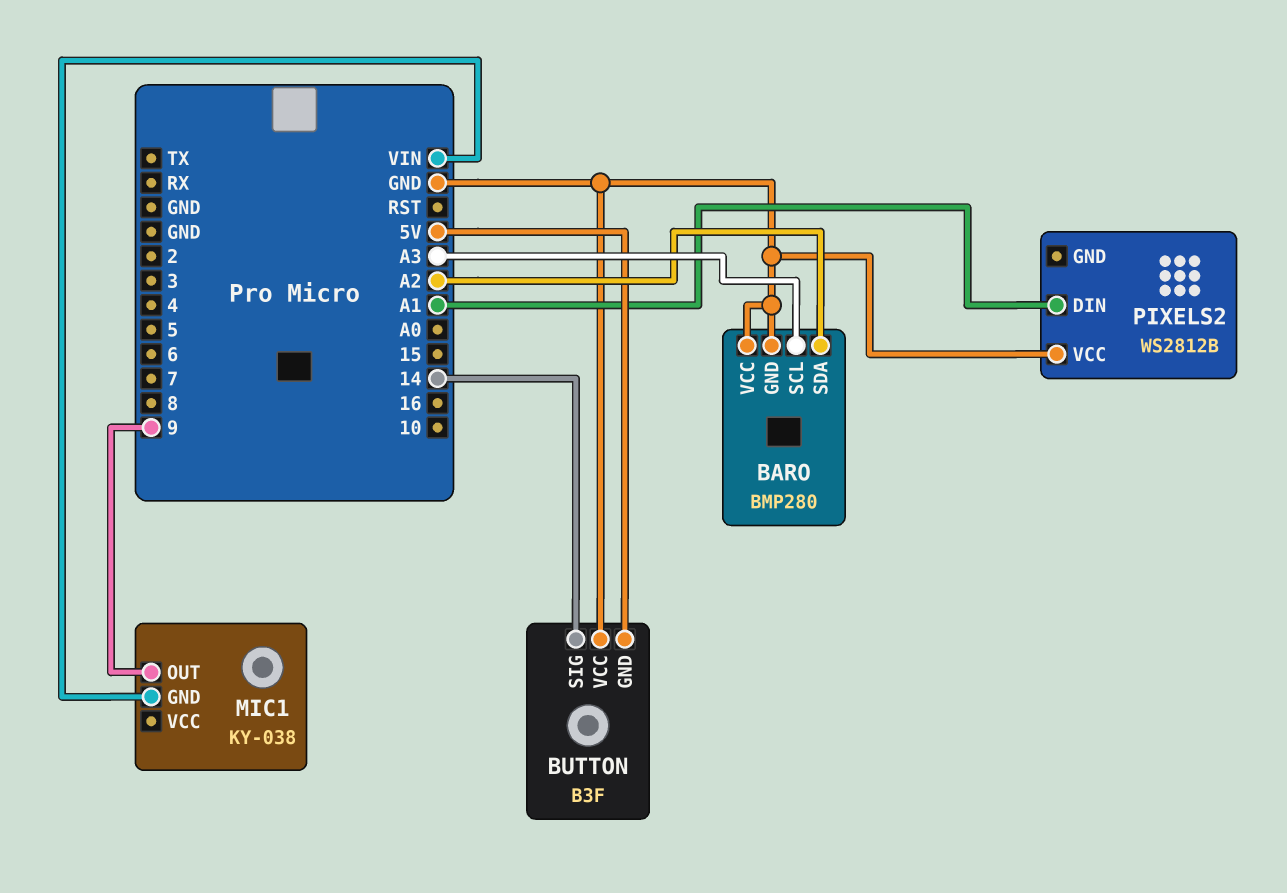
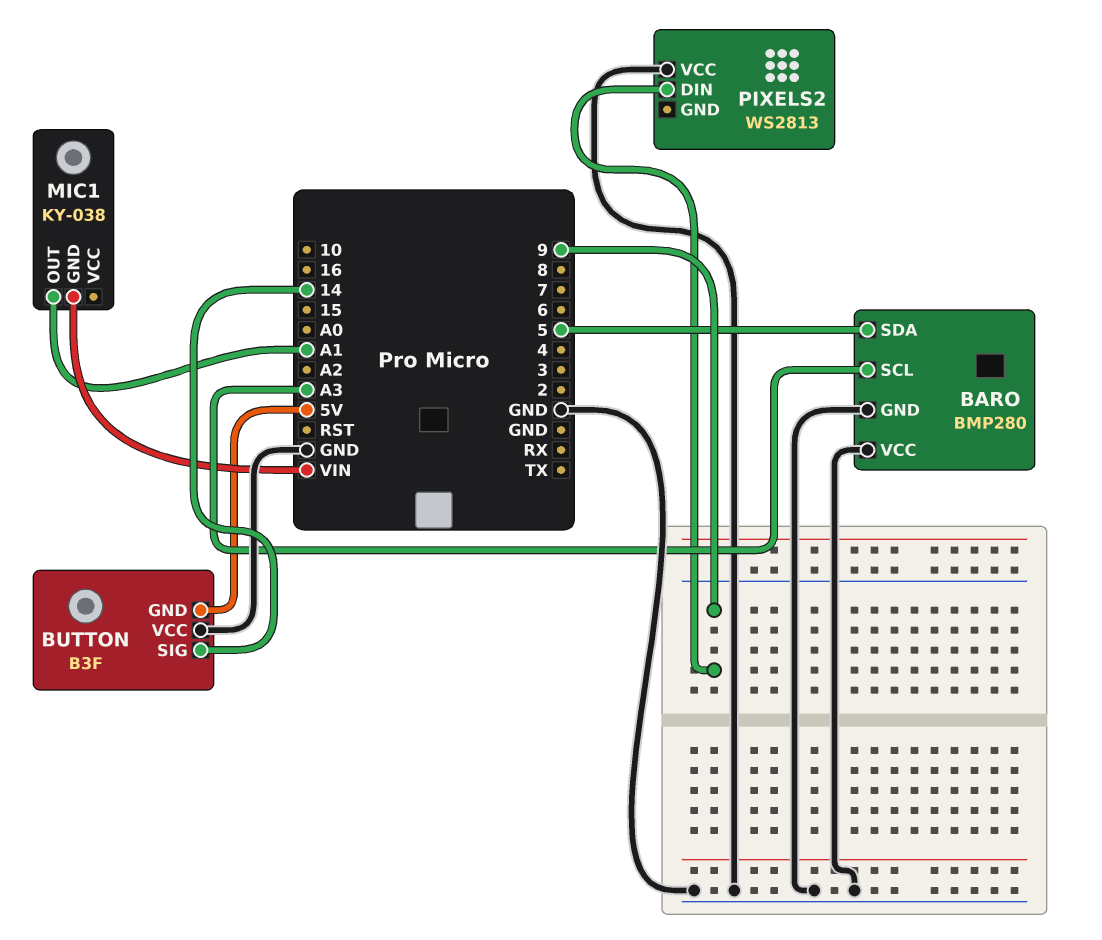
BARO pin SDA: A2 -> 5
MIC1 pin OUT: 9 -> A1
PIXELS2: WS2812B -> WS2813
PIXELS2 pin DIN: A1 -> 9

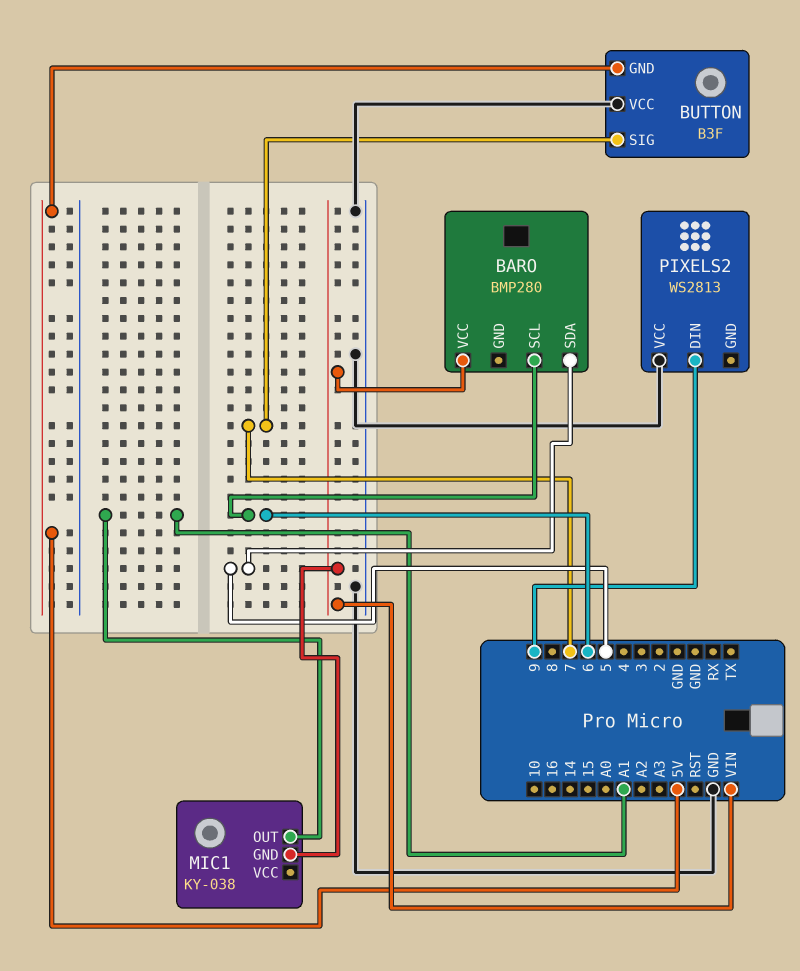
BARO pin GND: GND -> none
BARO pin SCL: A3 -> 6
BARO pin VCC: GND -> VIN
BUTTON pin SIG: 14 -> 7

